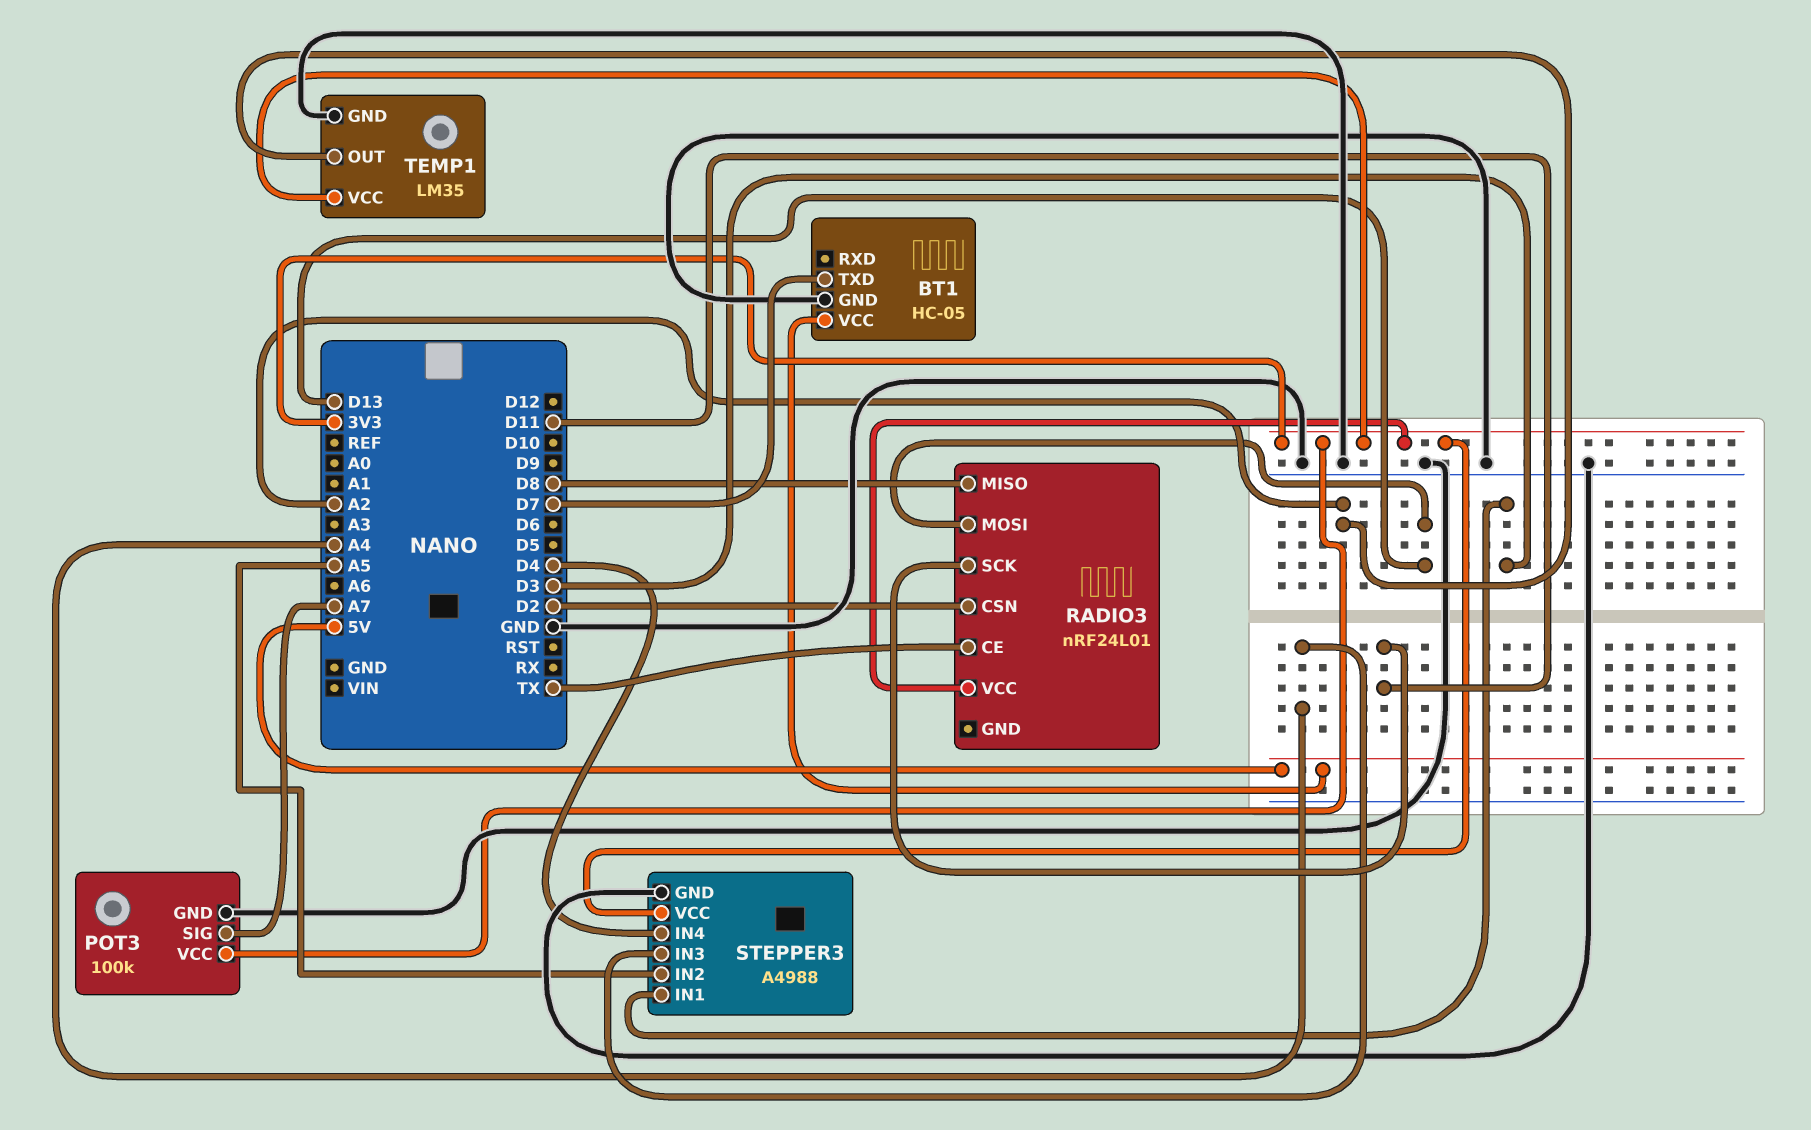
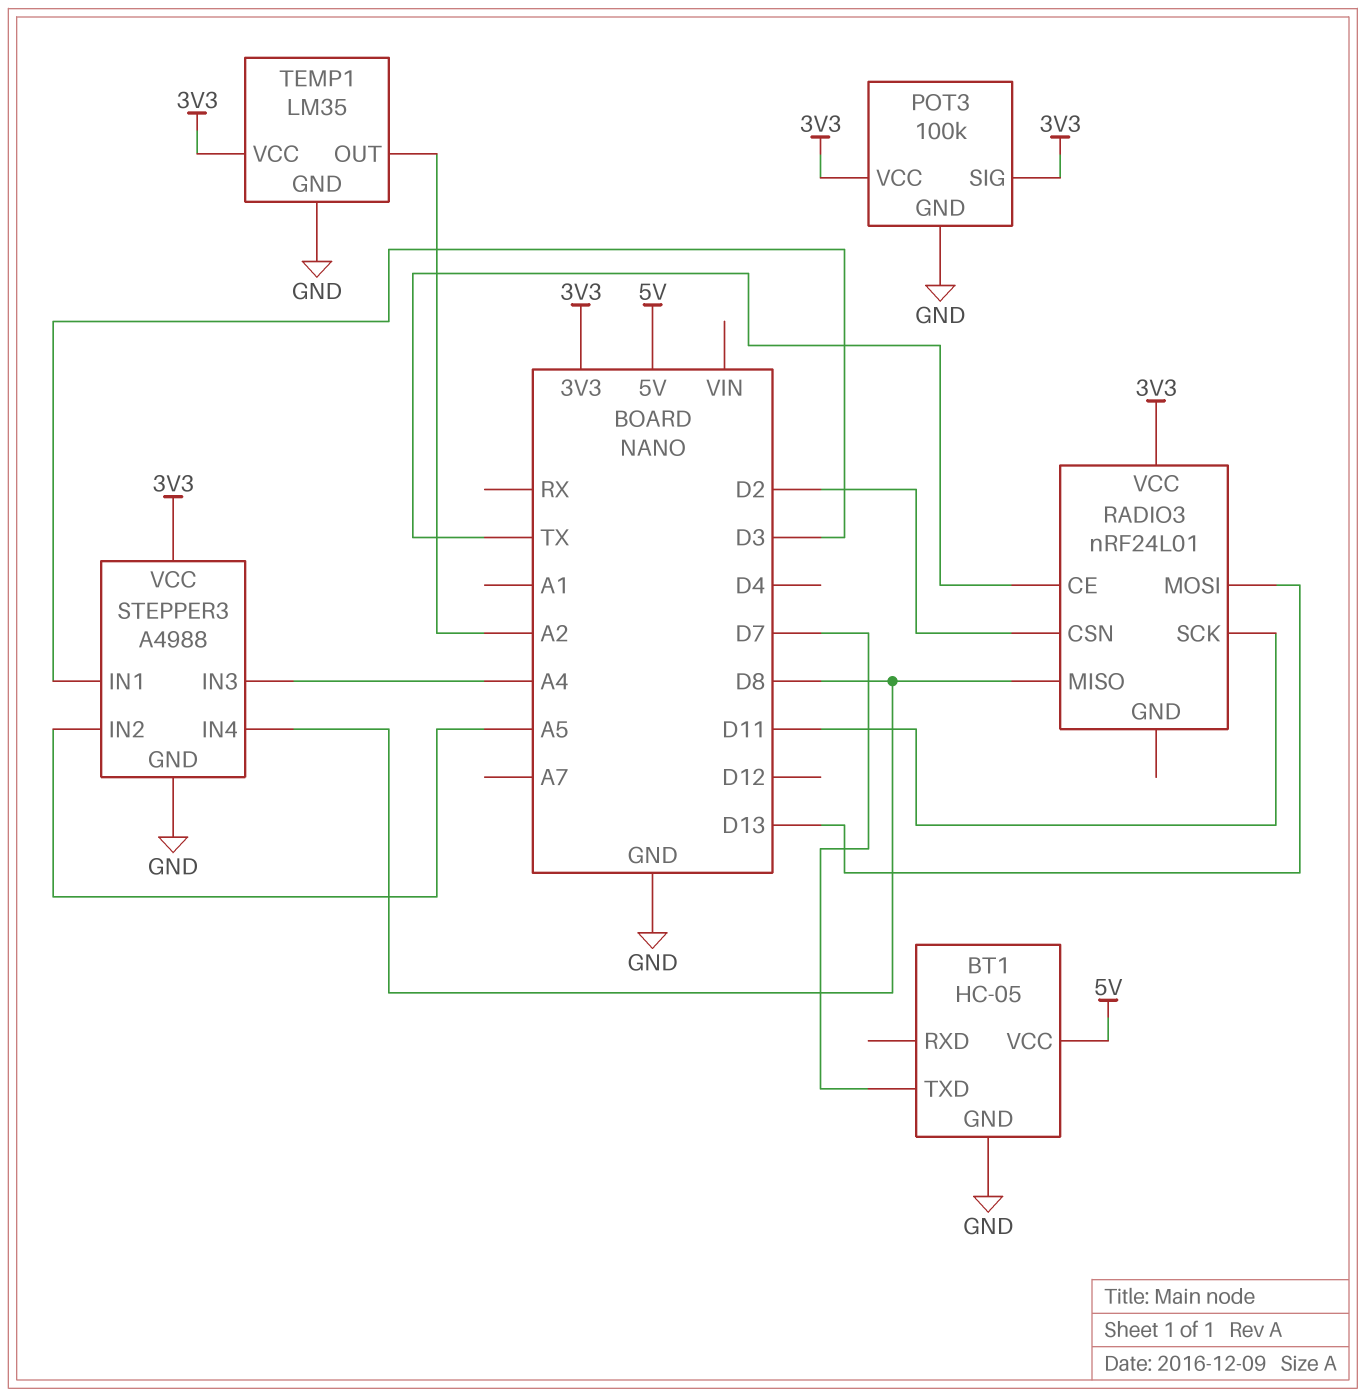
POT3 pin SIG: A7 -> 3V3
STEPPER3 pin IN4: D4 -> D8

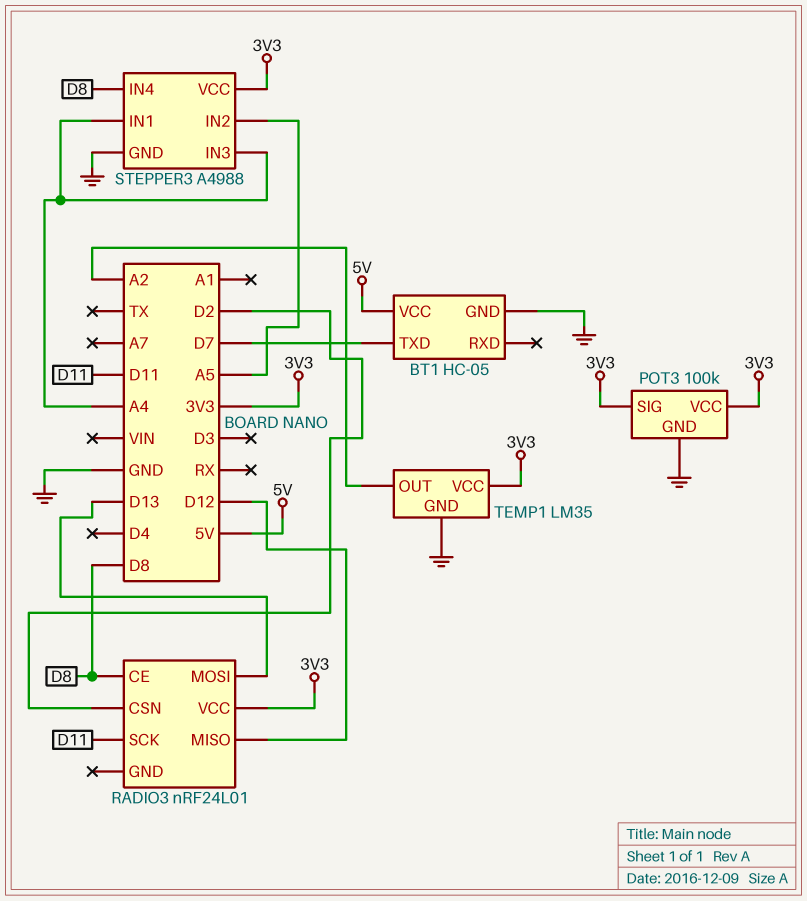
RADIO3 pin CE: TX -> D8
RADIO3 pin MISO: D8 -> D12
STEPPER3 pin IN1: D3 -> A4

